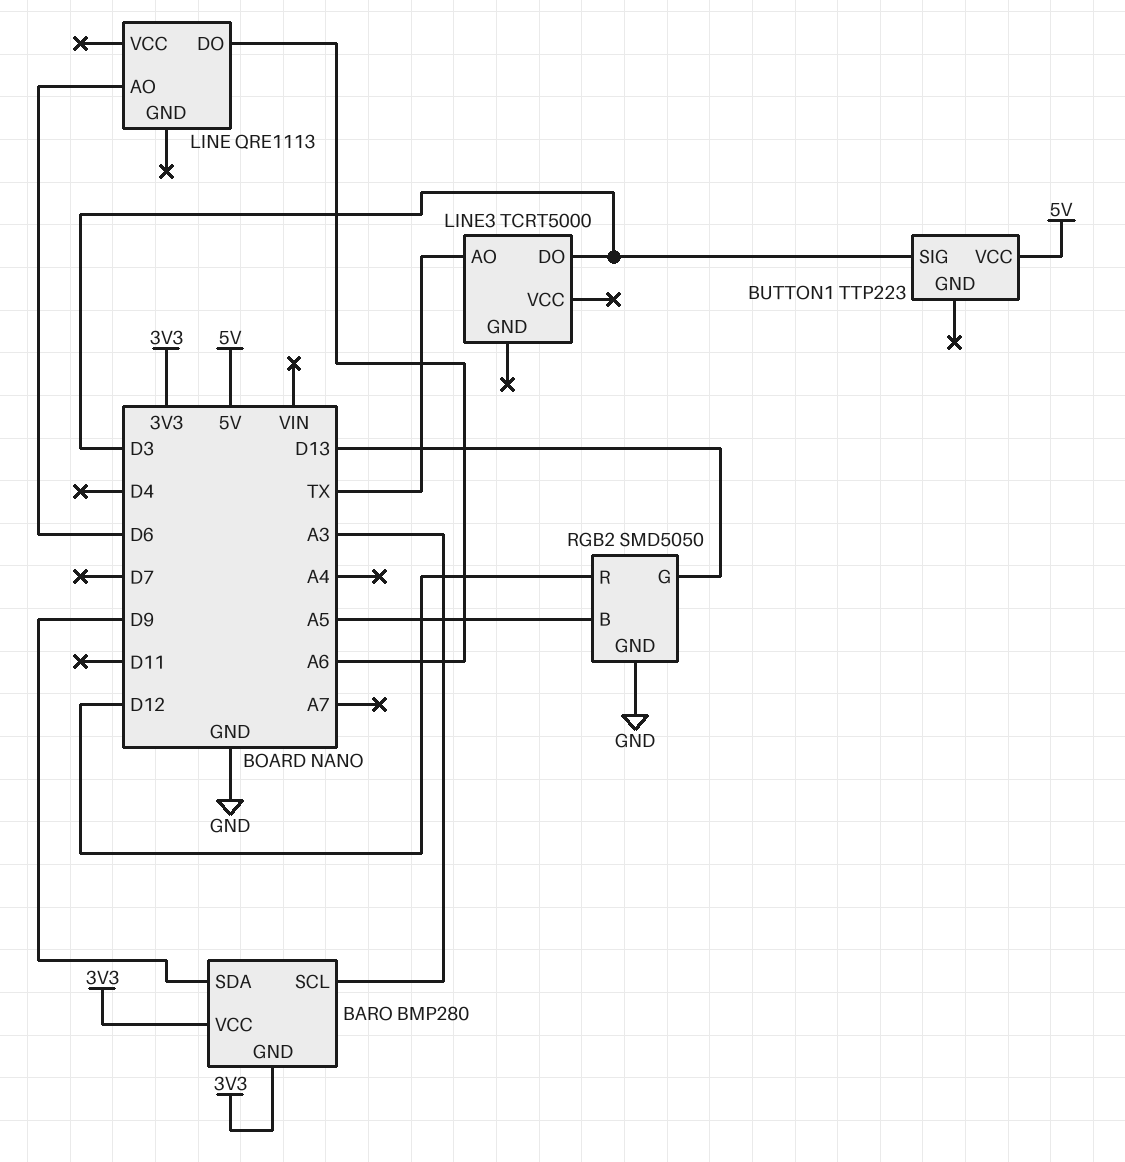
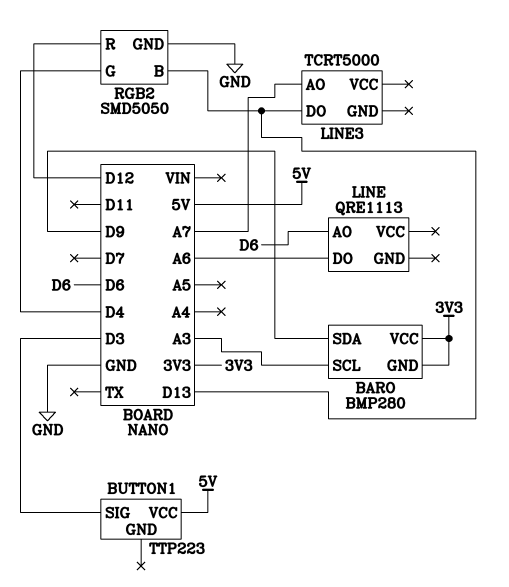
LINE3 pin AO: TX -> A7
LINE3 pin DO: D3 -> D13
RGB2 pin B: A5 -> D13
RGB2 pin G: D13 -> D4

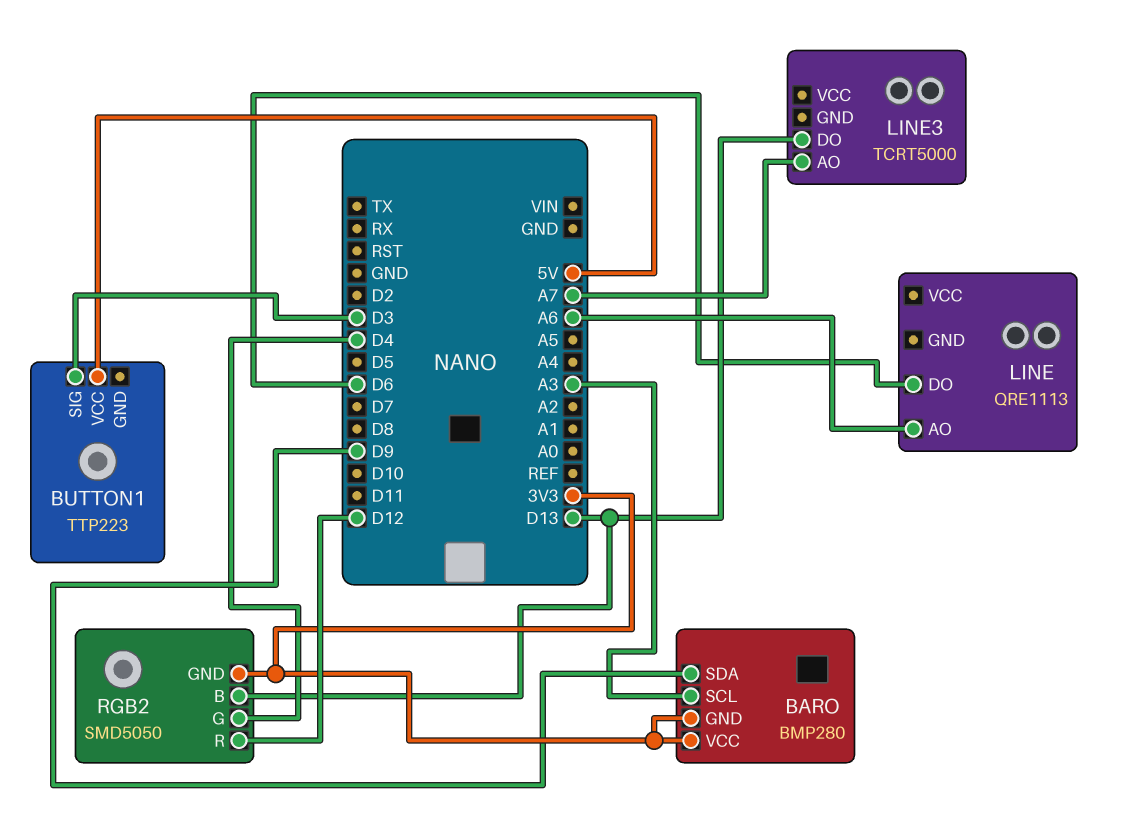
LINE pin AO: D6 -> A6
LINE pin DO: A6 -> D6
RGB2 pin GND: GND -> 3V3

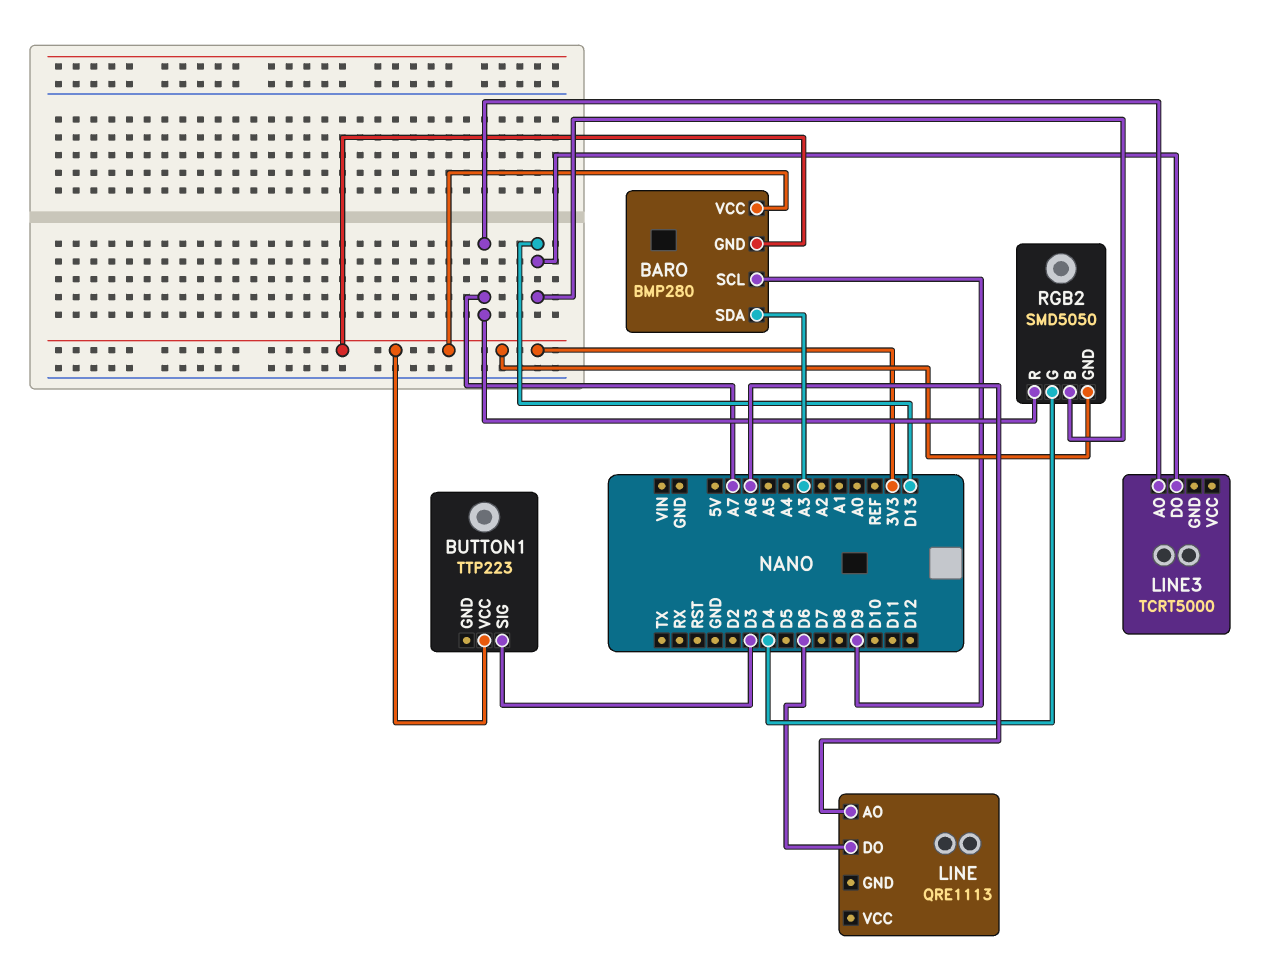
BARO pin SCL: A3 -> D9
BARO pin SDA: D9 -> A3
BUTTON1 pin VCC: 5V -> 3V3
RGB2 pin R: D12 -> A7

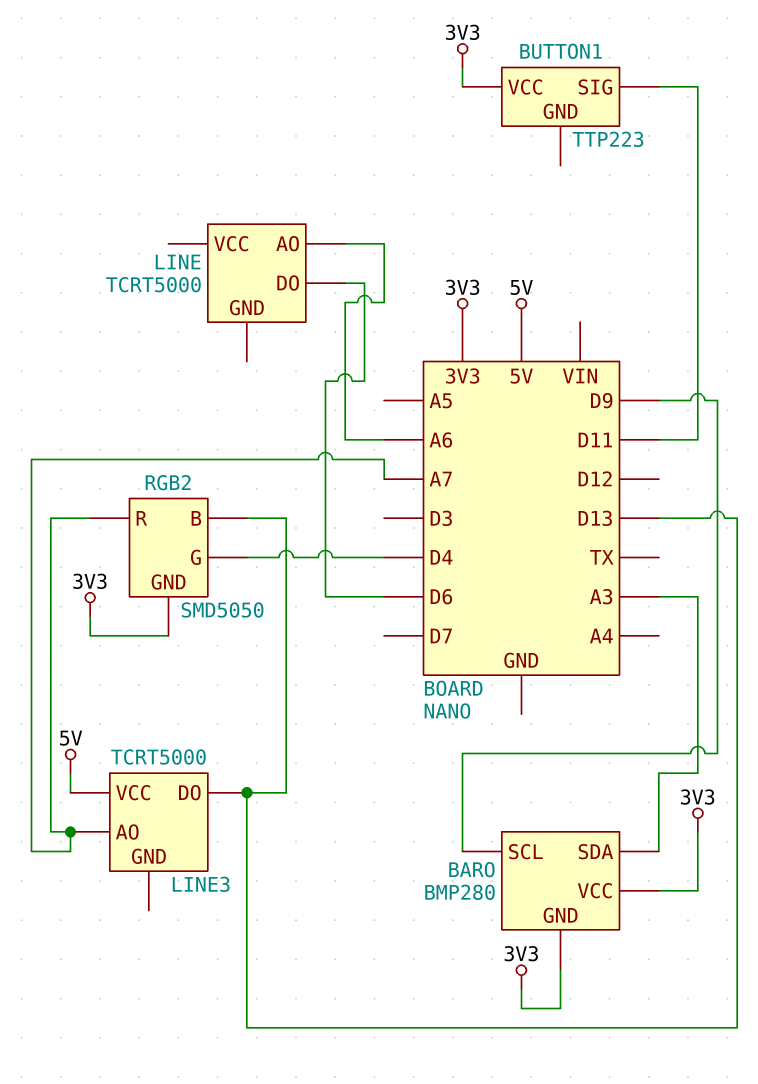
BUTTON1 pin SIG: D3 -> D11
LINE: QRE1113 -> TCRT5000
LINE3 pin VCC: none -> 5V

